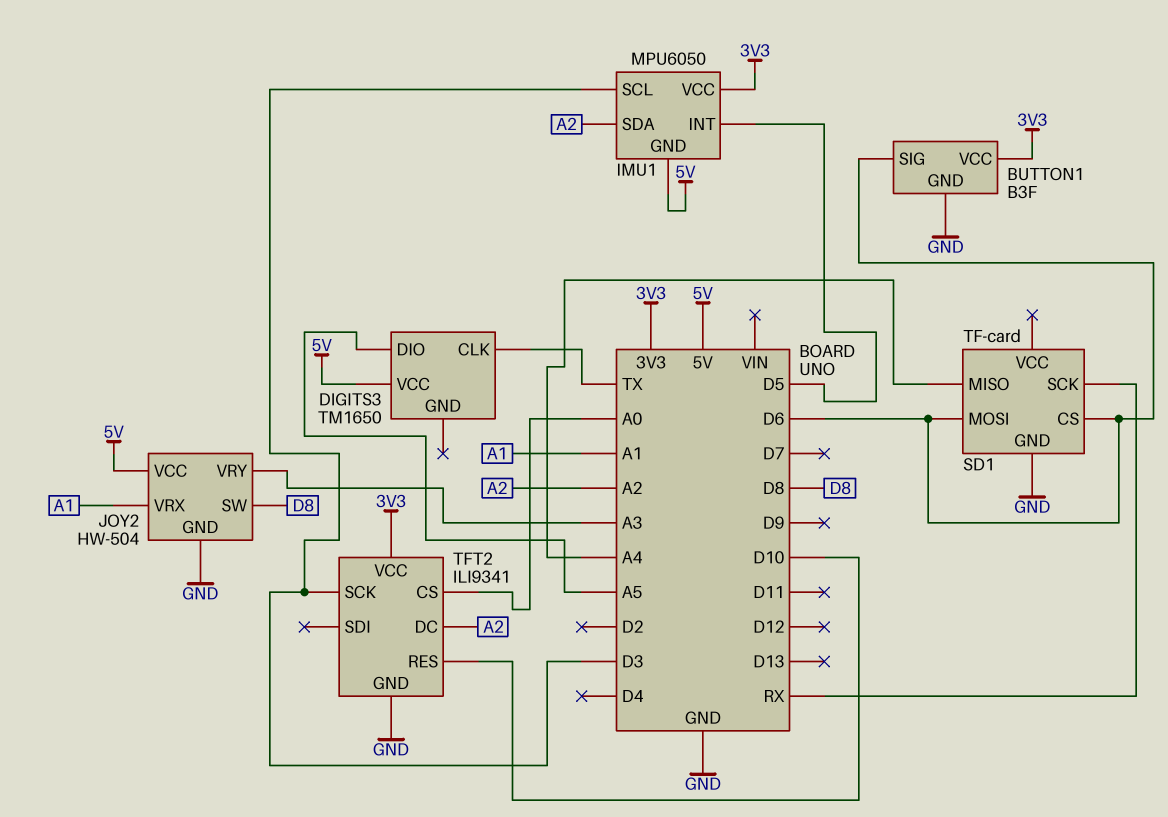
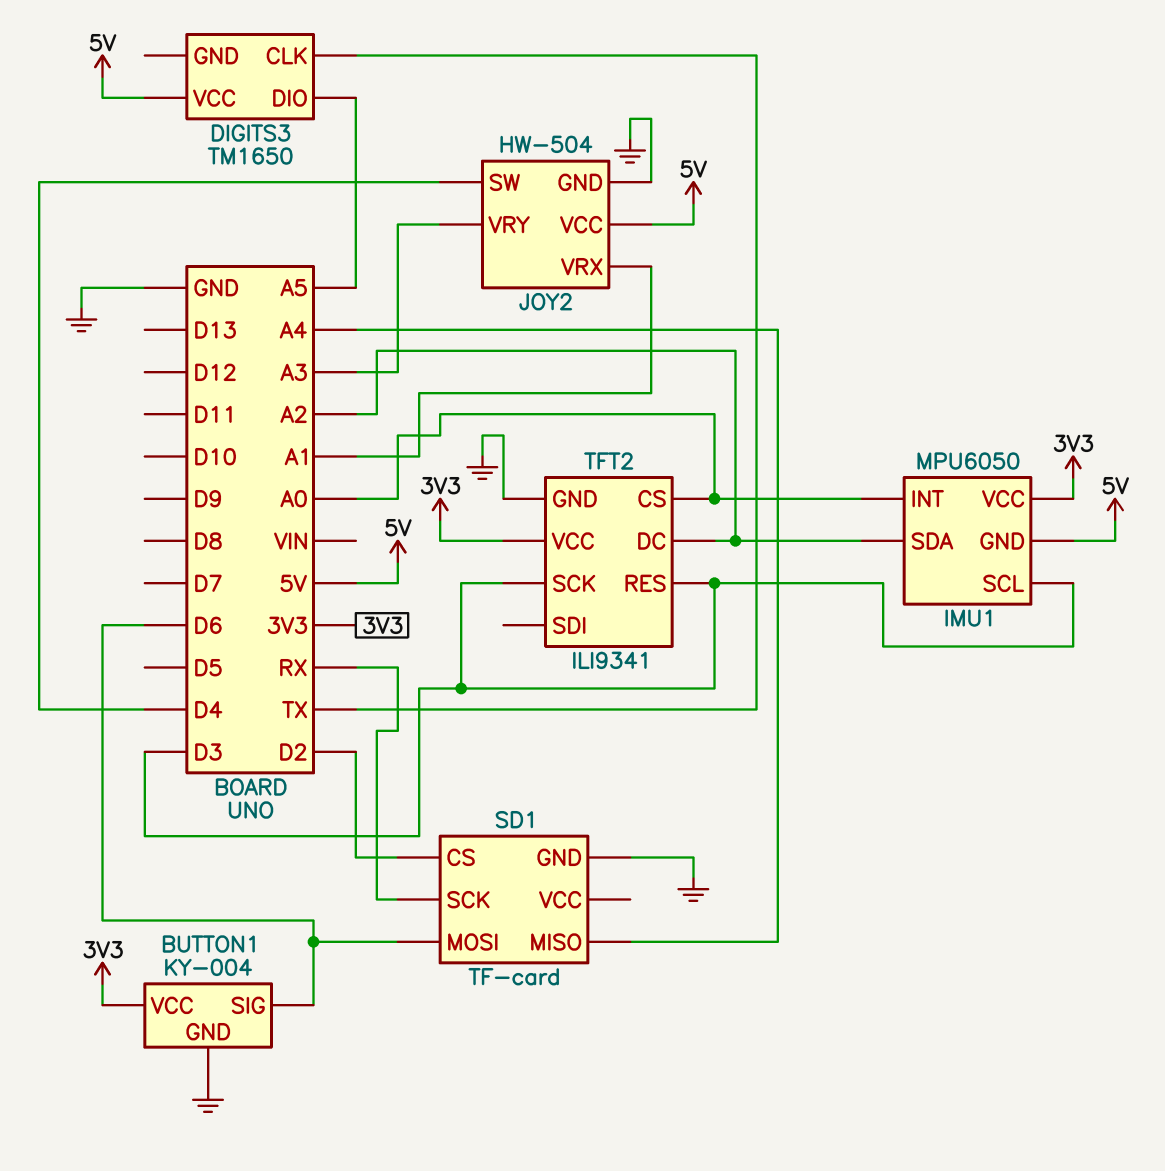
BUTTON1: B3F -> KY-004
IMU1 pin INT: D5 -> A0
JOY2 pin SW: D8 -> D4
SD1 pin CS: D6 -> D2
TFT2 pin RES: D10 -> D3

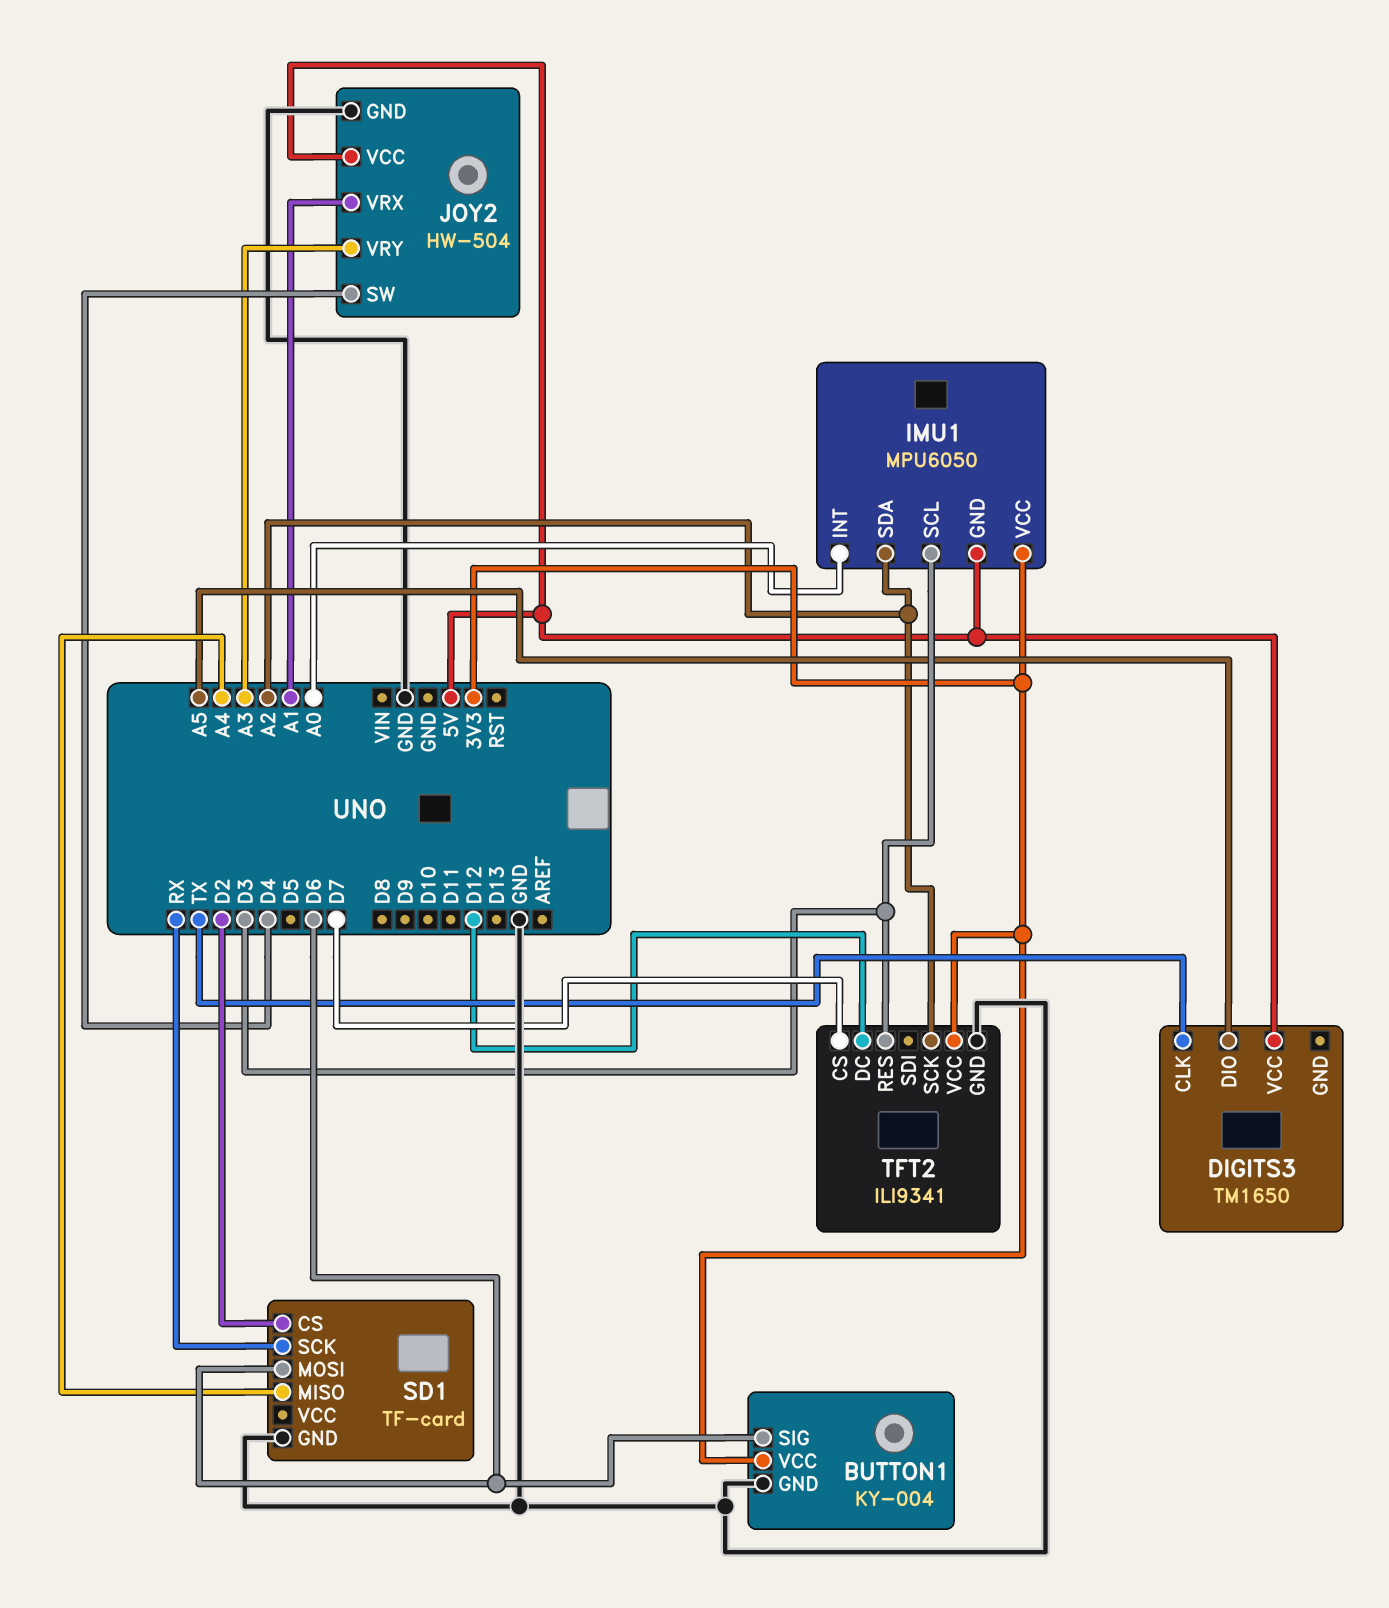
TFT2 pin CS: A0 -> D7
TFT2 pin DC: A2 -> D12
TFT2 pin SCK: D3 -> A2

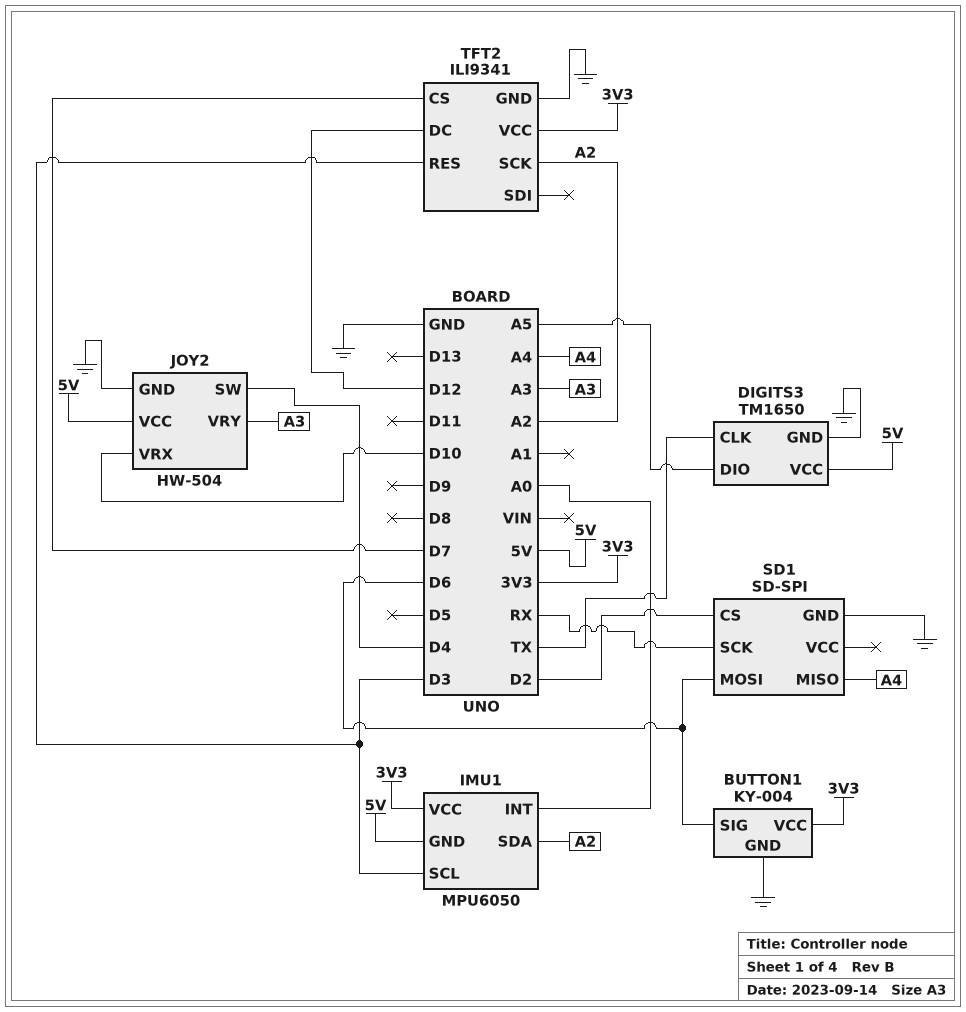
DIGITS3 pin GND: none -> GND
JOY2 pin VRX: A1 -> D10
SD1: TF-card -> SD-SPI

